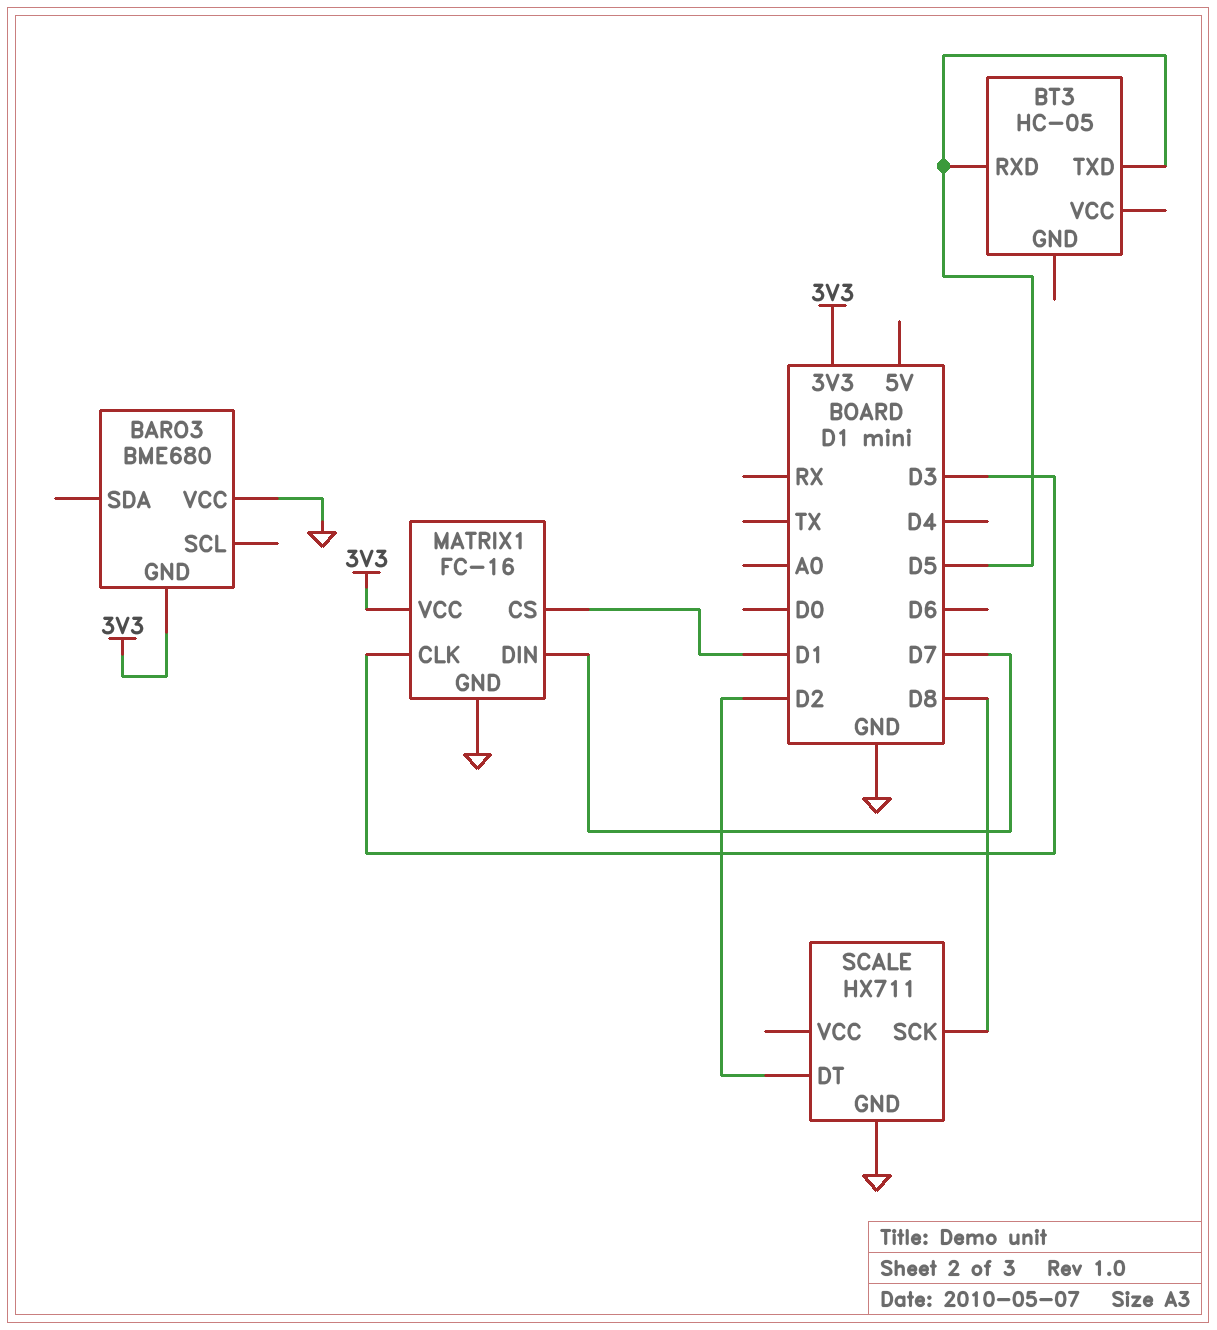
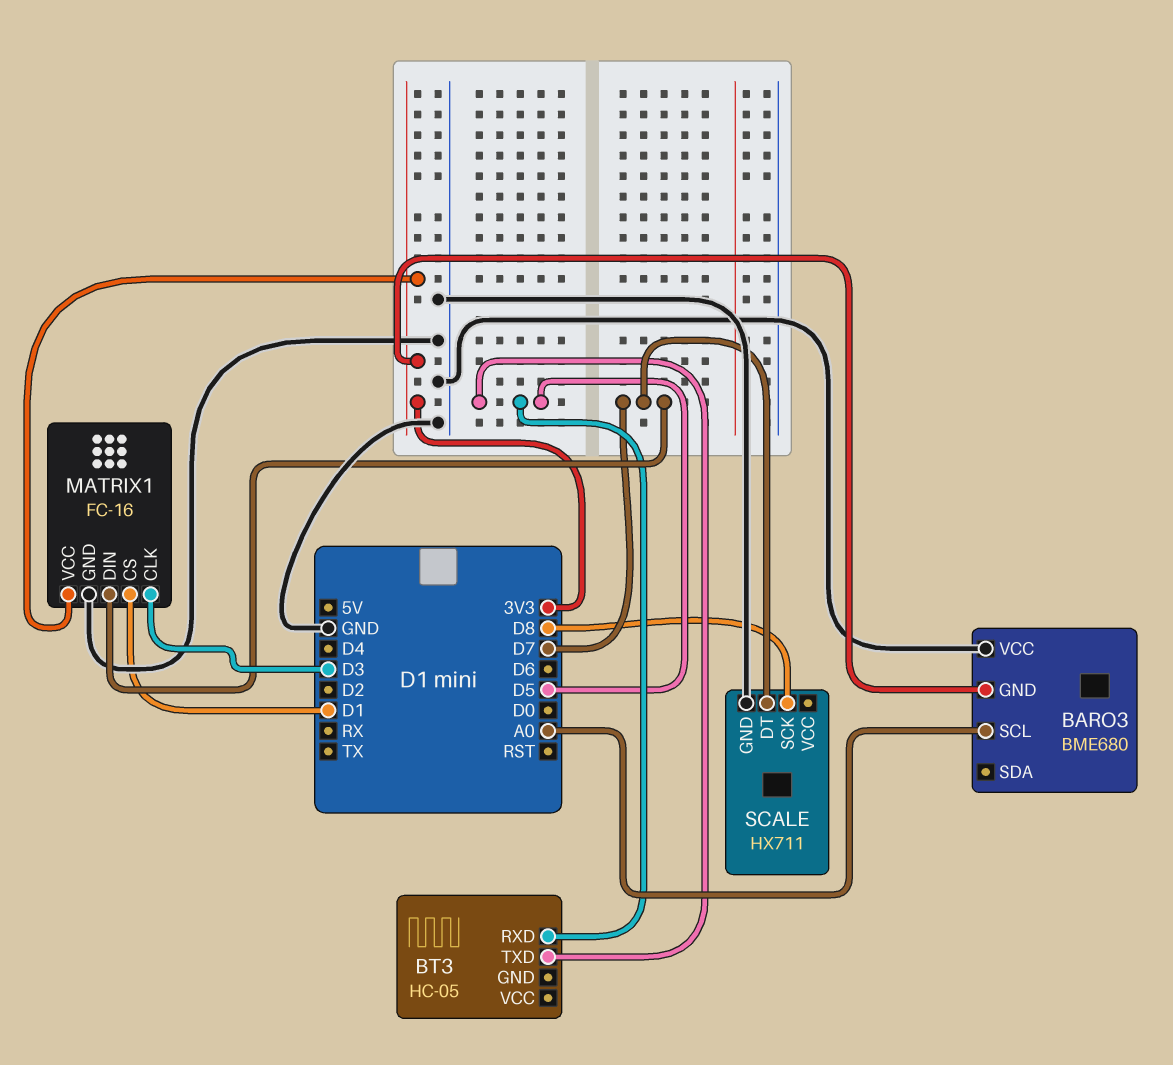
BARO3 pin SCL: none -> A0
SCALE pin DT: D2 -> D7

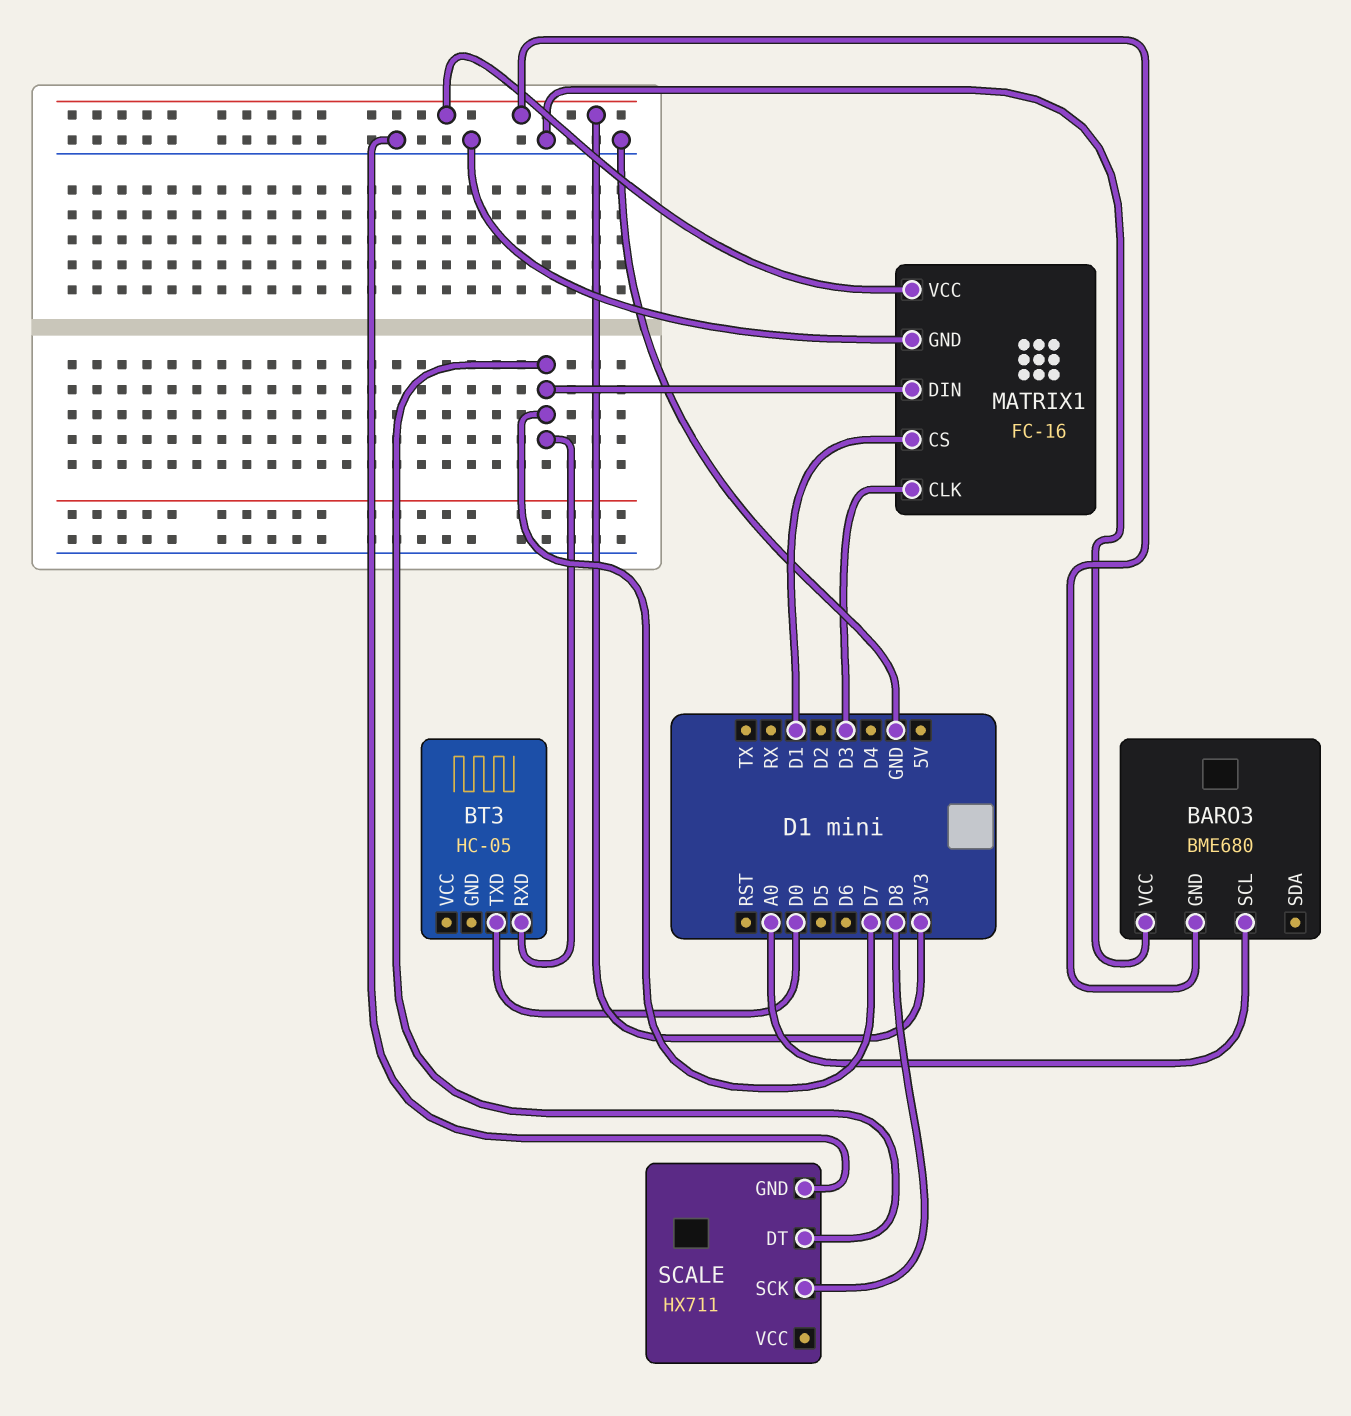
BT3 pin RXD: D5 -> D7
BT3 pin TXD: D5 -> D0

